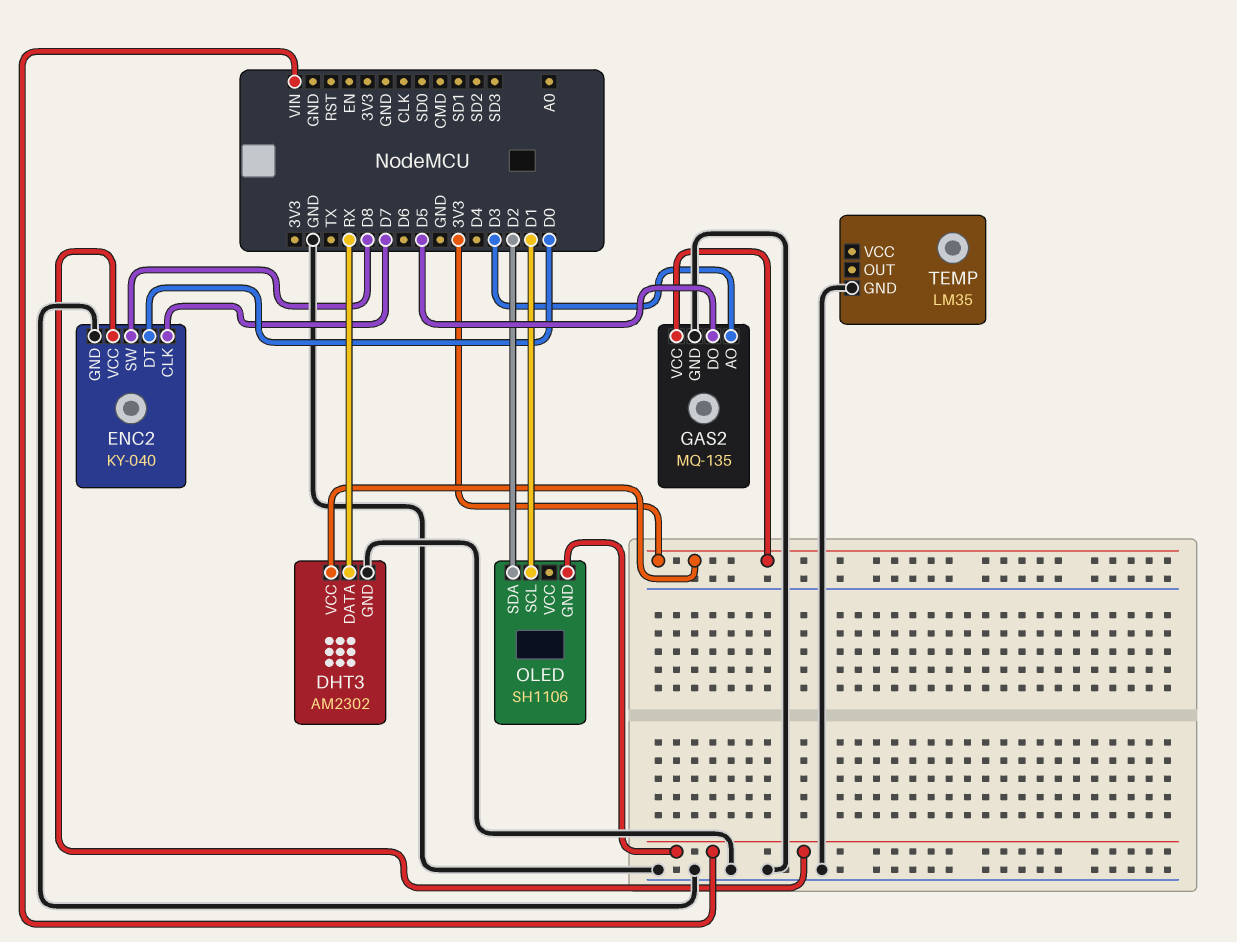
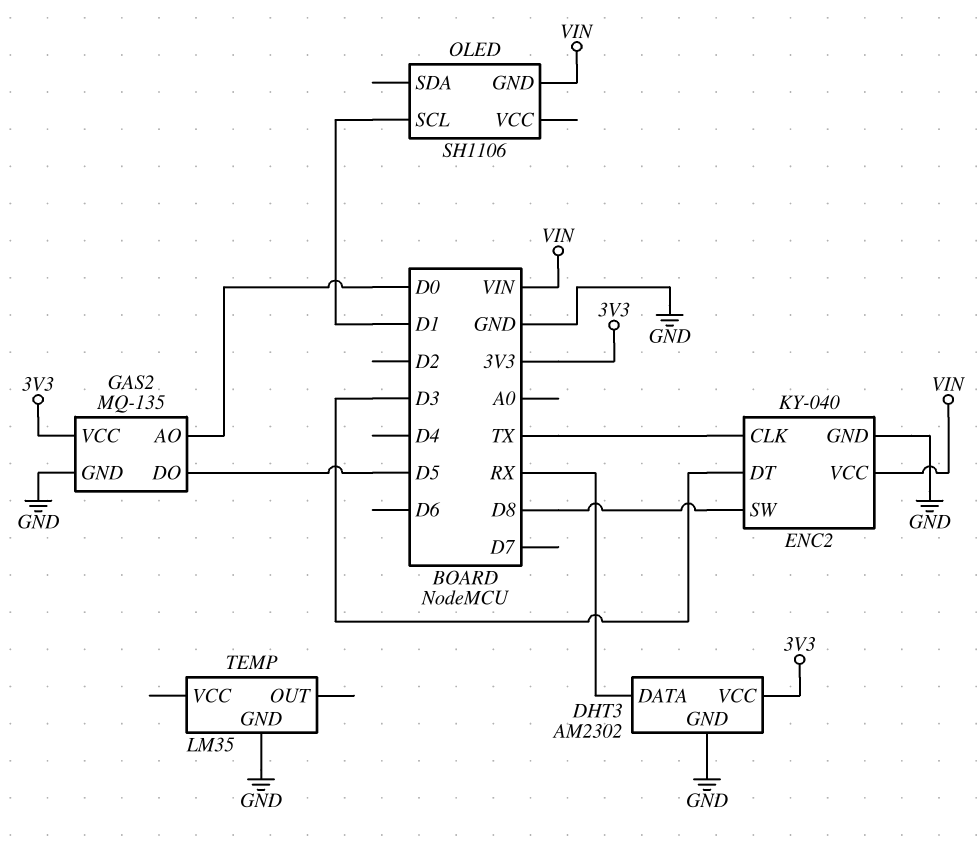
ENC2 pin CLK: D7 -> TX
ENC2 pin DT: D0 -> D3
GAS2 pin AO: D3 -> D0
OLED pin SDA: D2 -> none

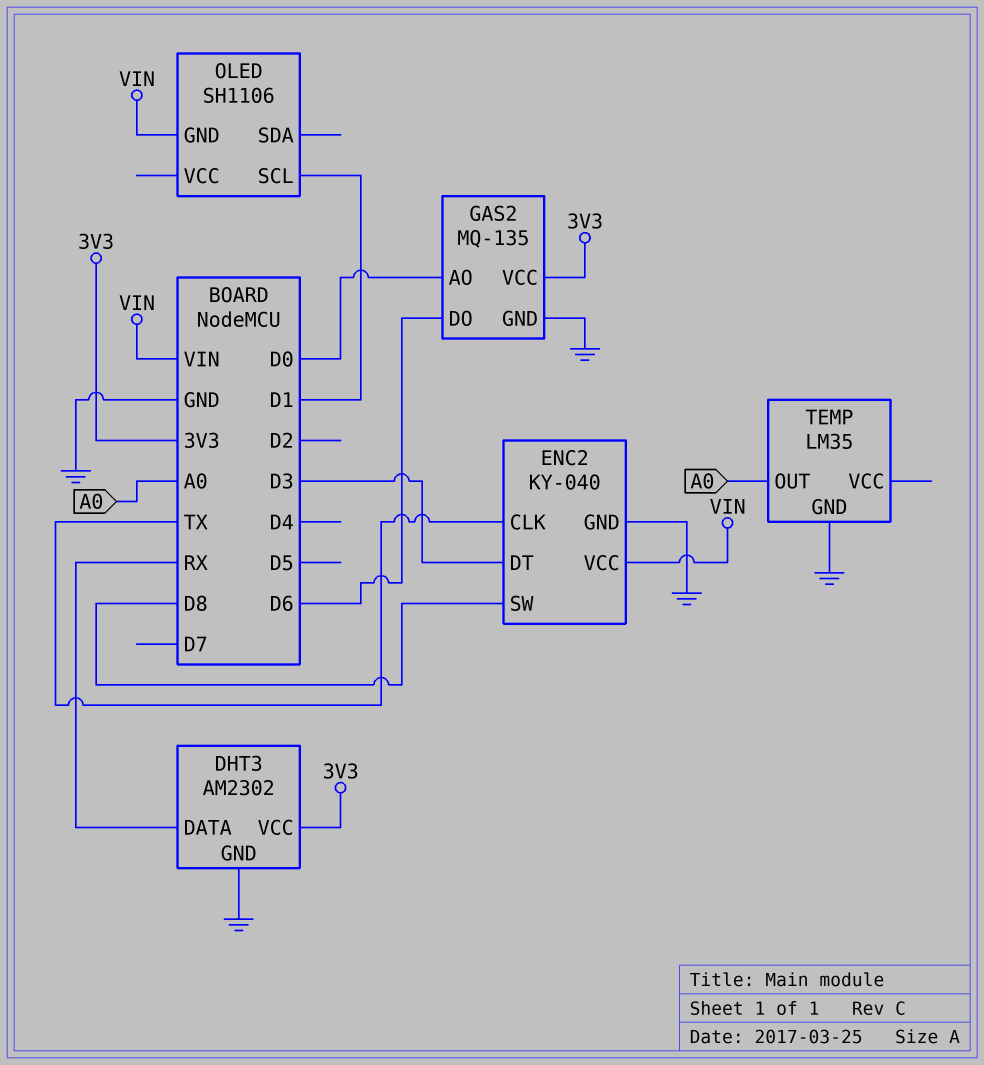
GAS2 pin DO: D5 -> D6
TEMP pin OUT: none -> A0

